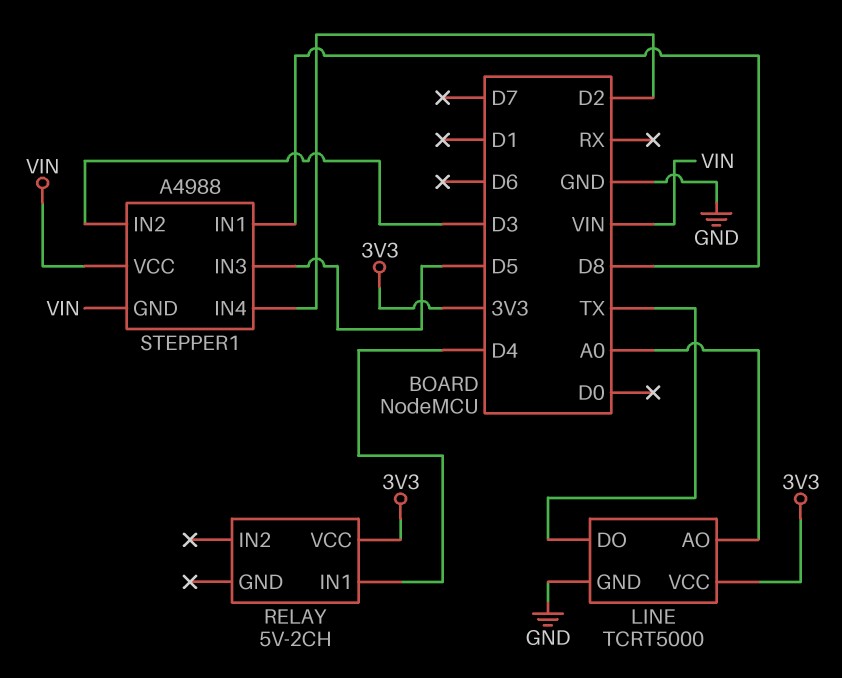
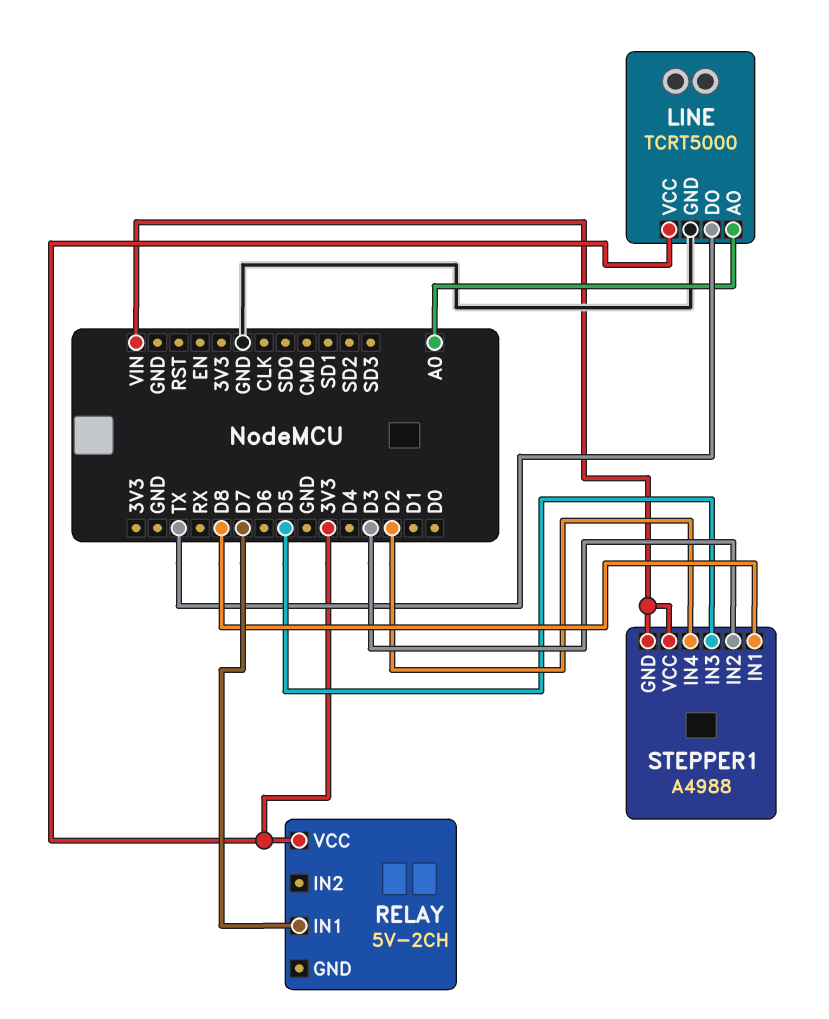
RELAY pin IN1: D4 -> D7

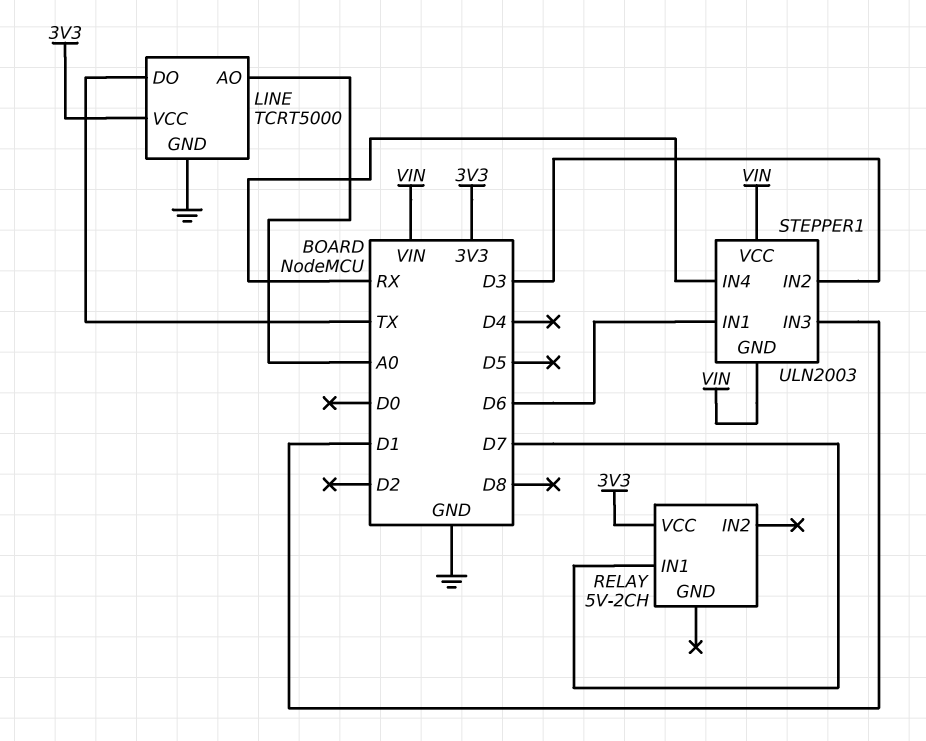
STEPPER1: A4988 -> ULN2003
STEPPER1 pin IN1: D8 -> D6
STEPPER1 pin IN3: D5 -> D1
STEPPER1 pin IN4: D2 -> RX

